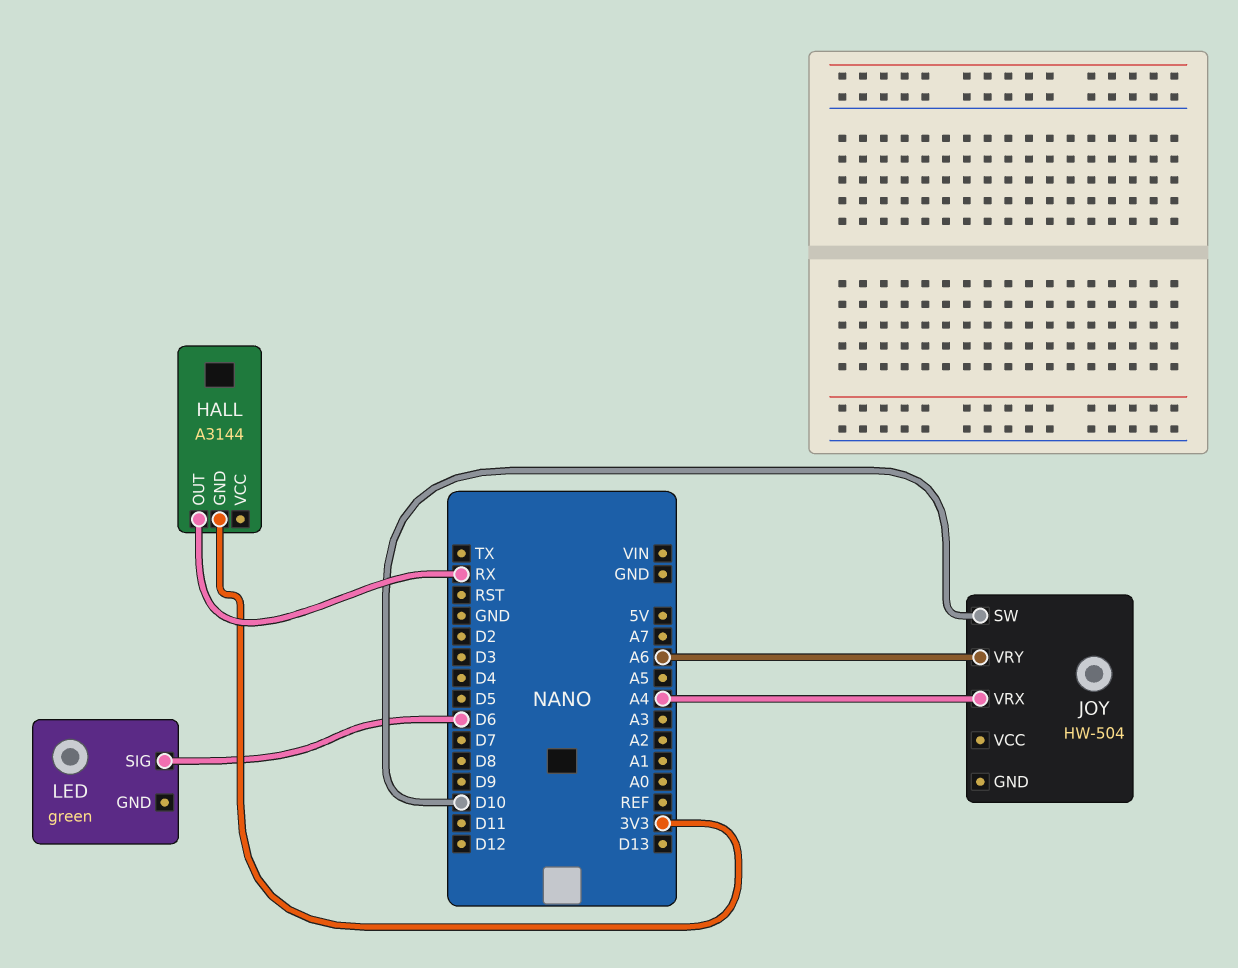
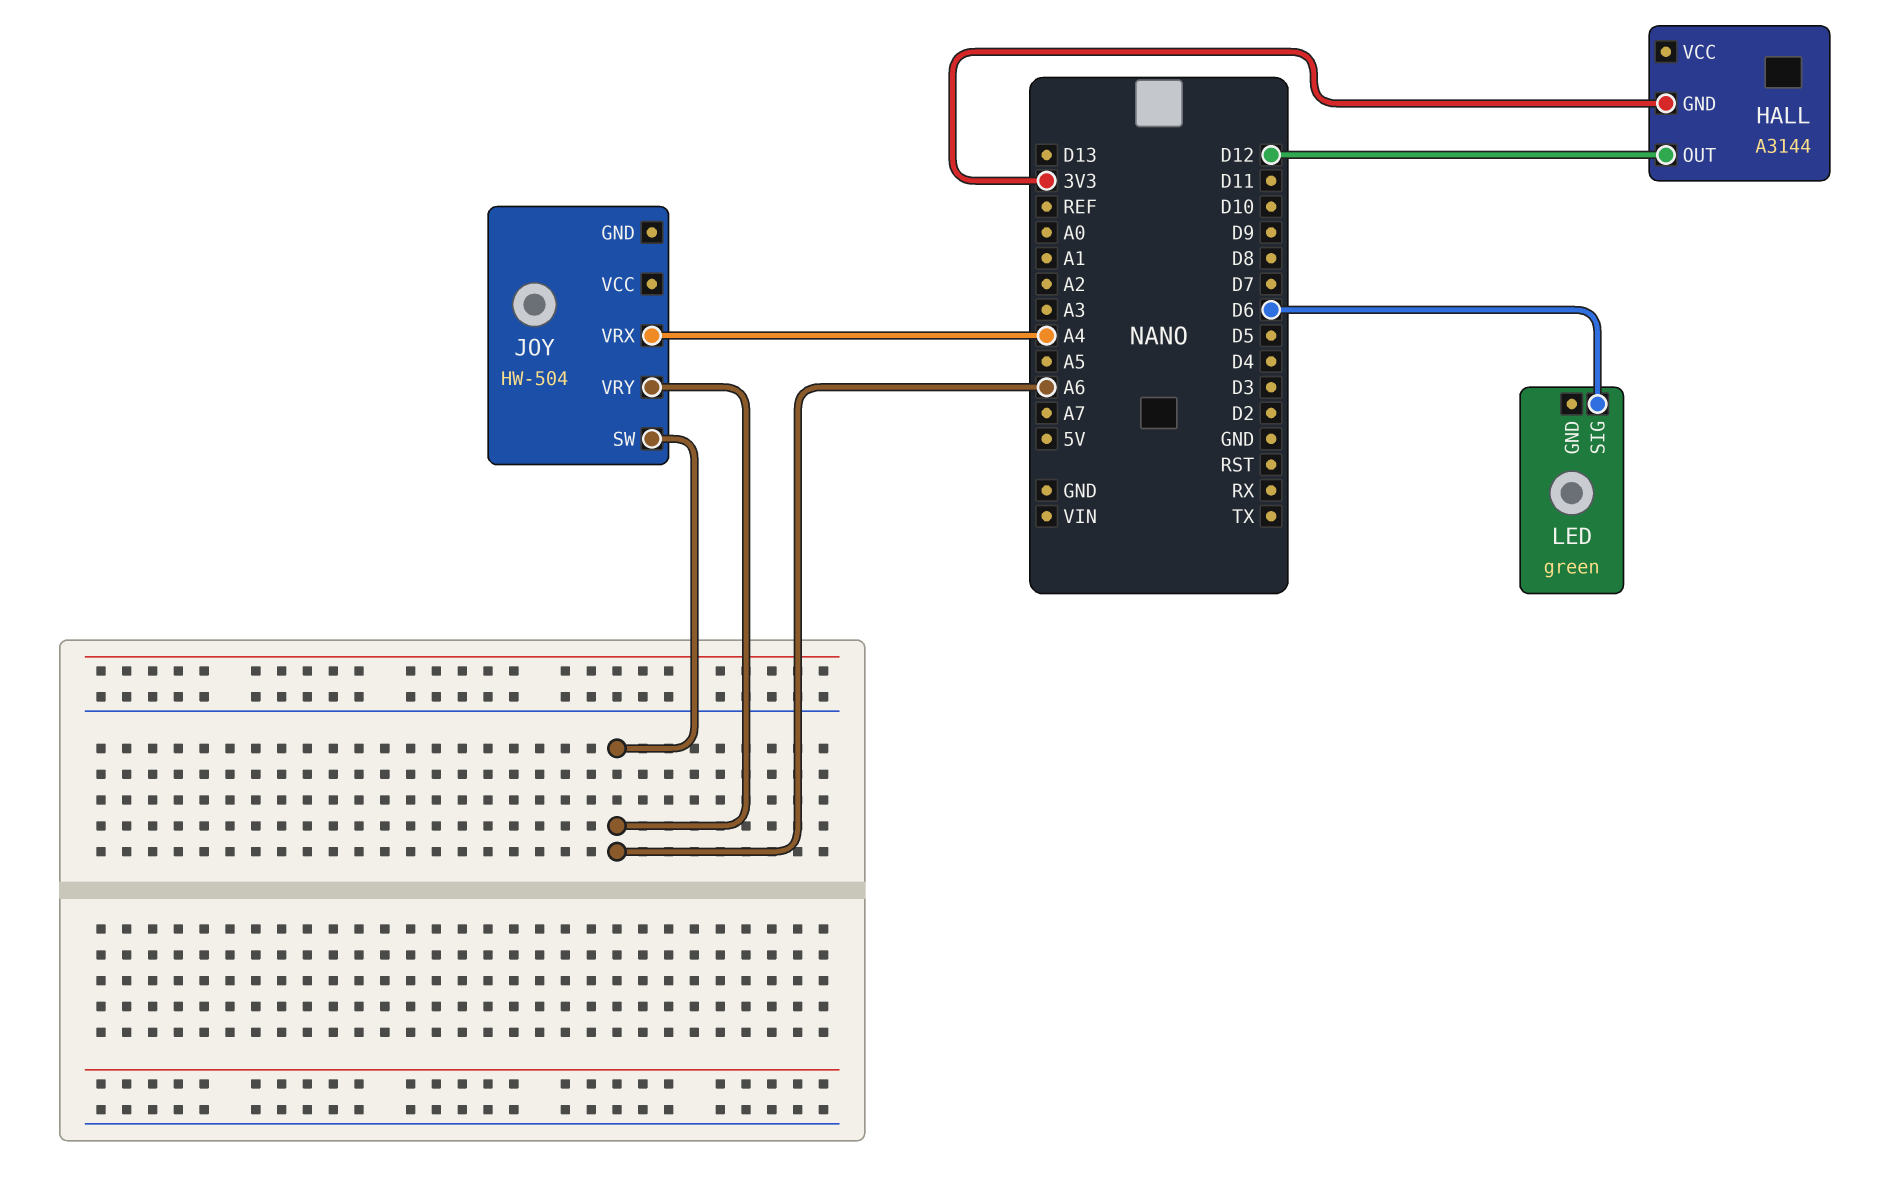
HALL pin OUT: RX -> D12
JOY pin SW: D10 -> A6

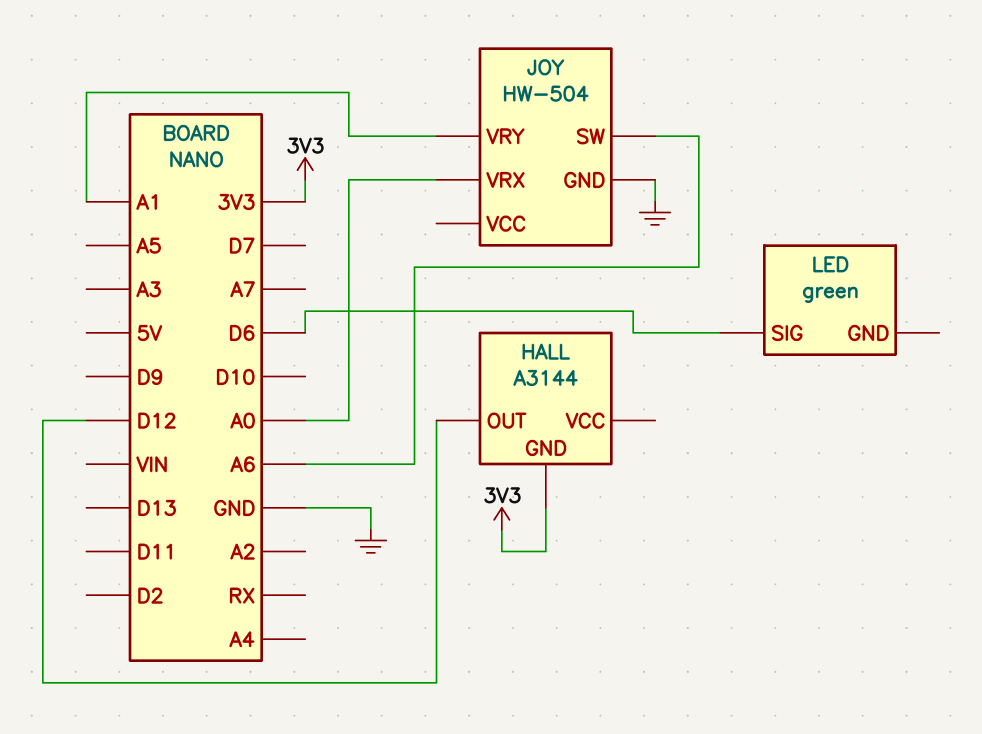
JOY pin GND: none -> GND
JOY pin VRX: A4 -> A0
JOY pin VRY: A6 -> A1

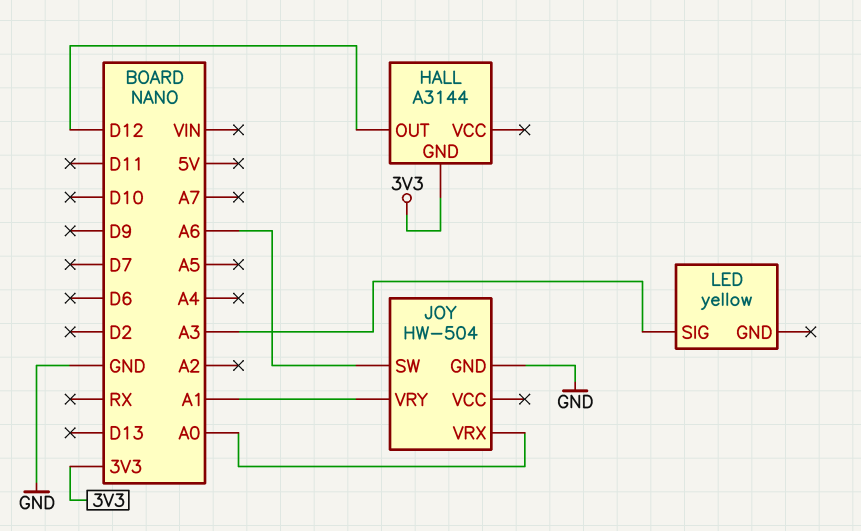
LED: green -> yellow
LED pin SIG: D6 -> A3

